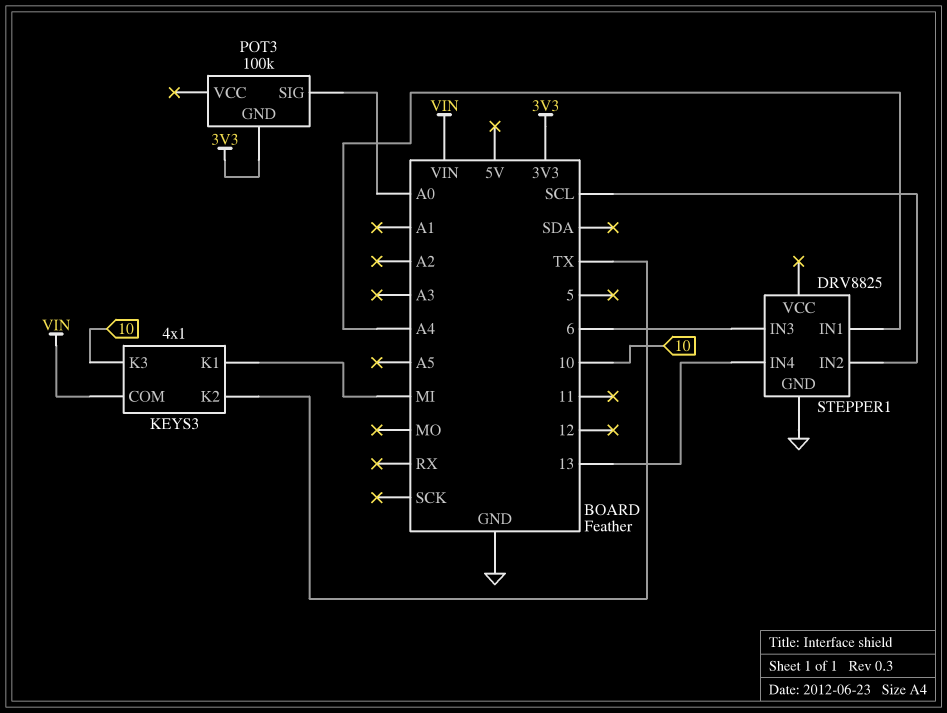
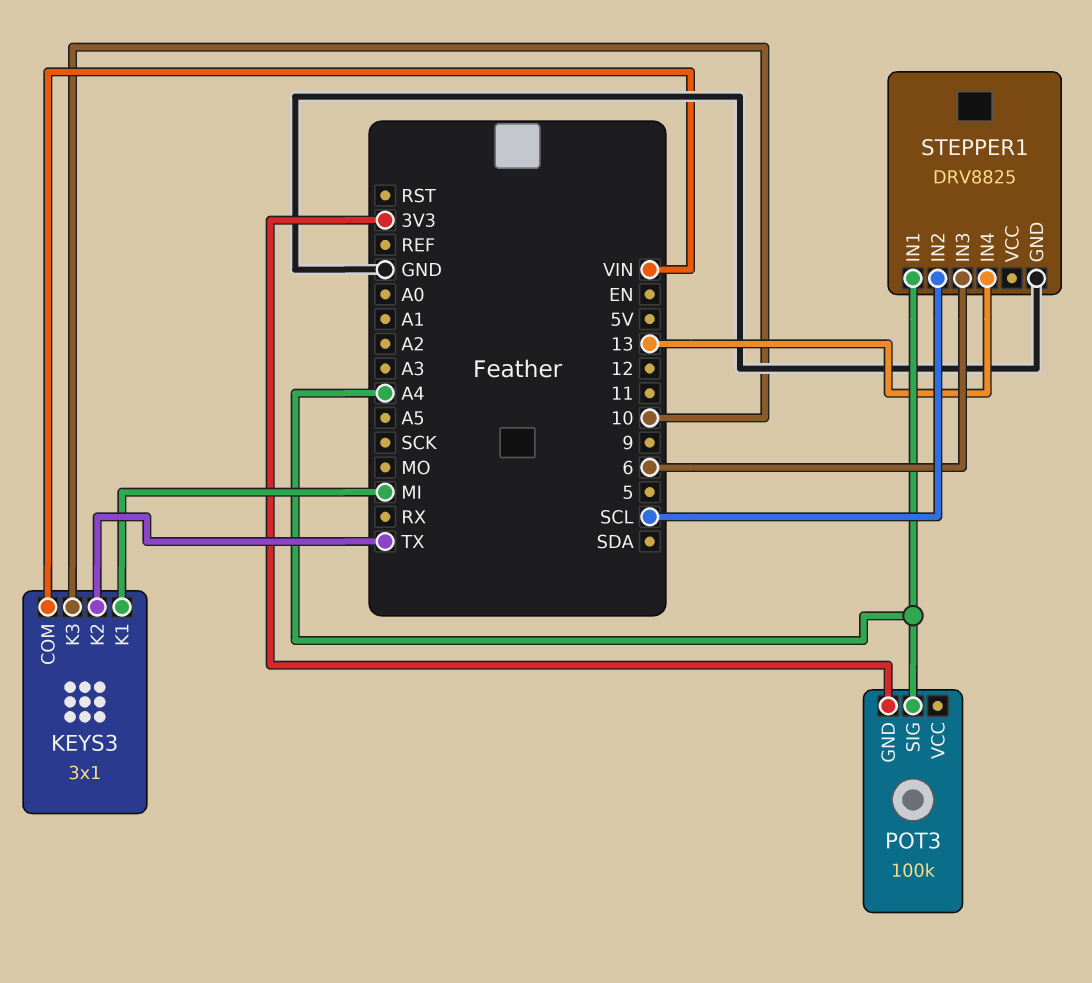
KEYS3: 4x1 -> 3x1
POT3 pin SIG: A0 -> A4

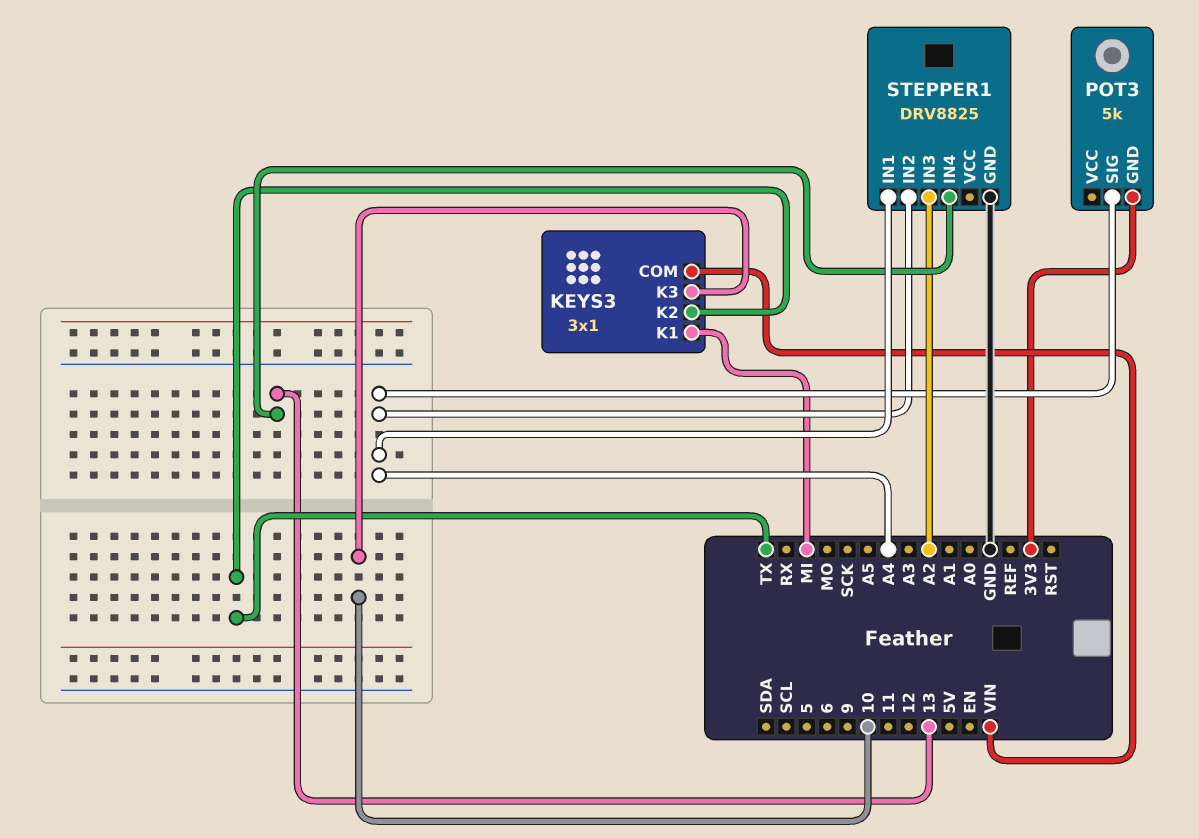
POT3: 100k -> 5k
STEPPER1 pin IN2: SCL -> A4
STEPPER1 pin IN3: 6 -> A2

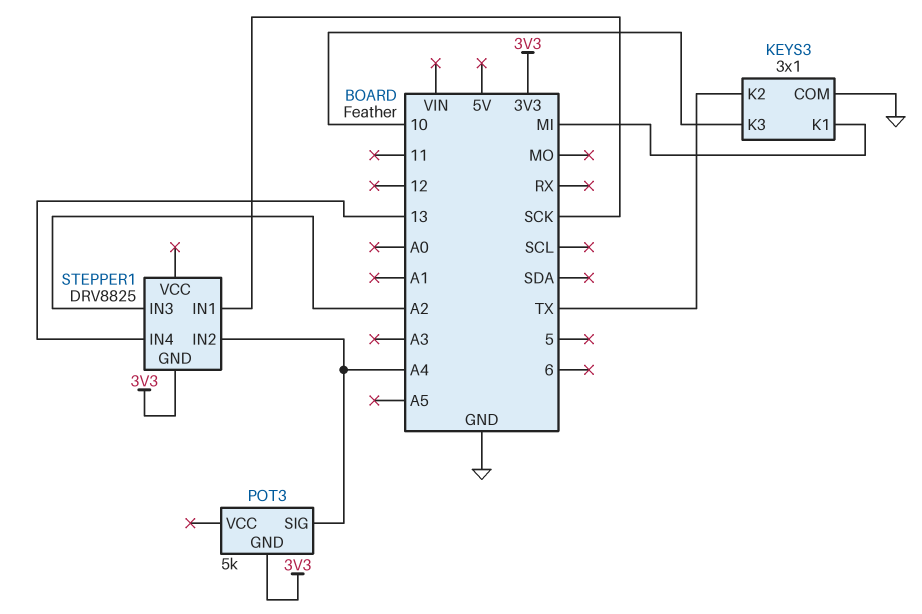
KEYS3 pin COM: VIN -> GND
STEPPER1 pin GND: GND -> 3V3
STEPPER1 pin IN1: A4 -> SCK

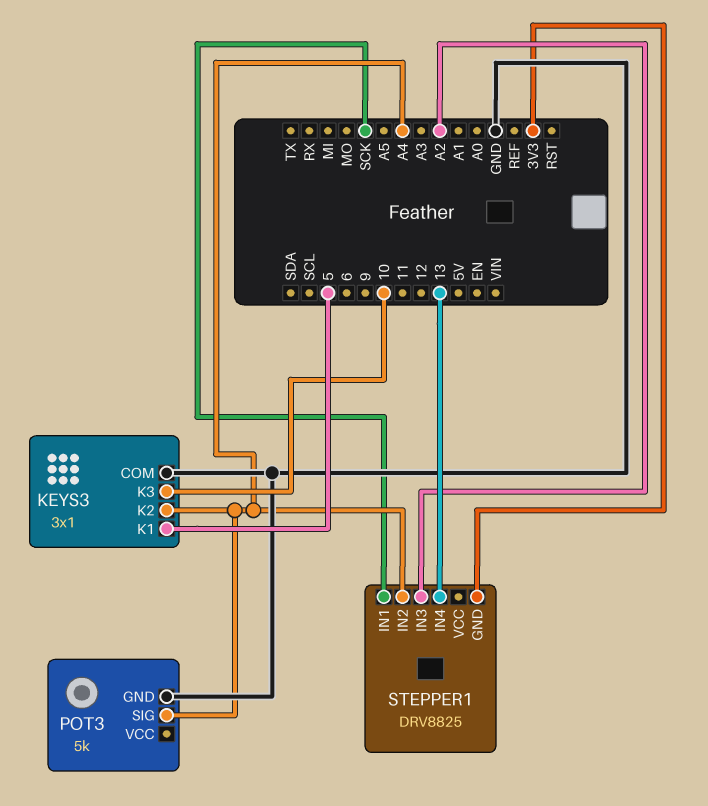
KEYS3 pin K1: MI -> 5
KEYS3 pin K2: TX -> A4
POT3 pin GND: 3V3 -> GND

